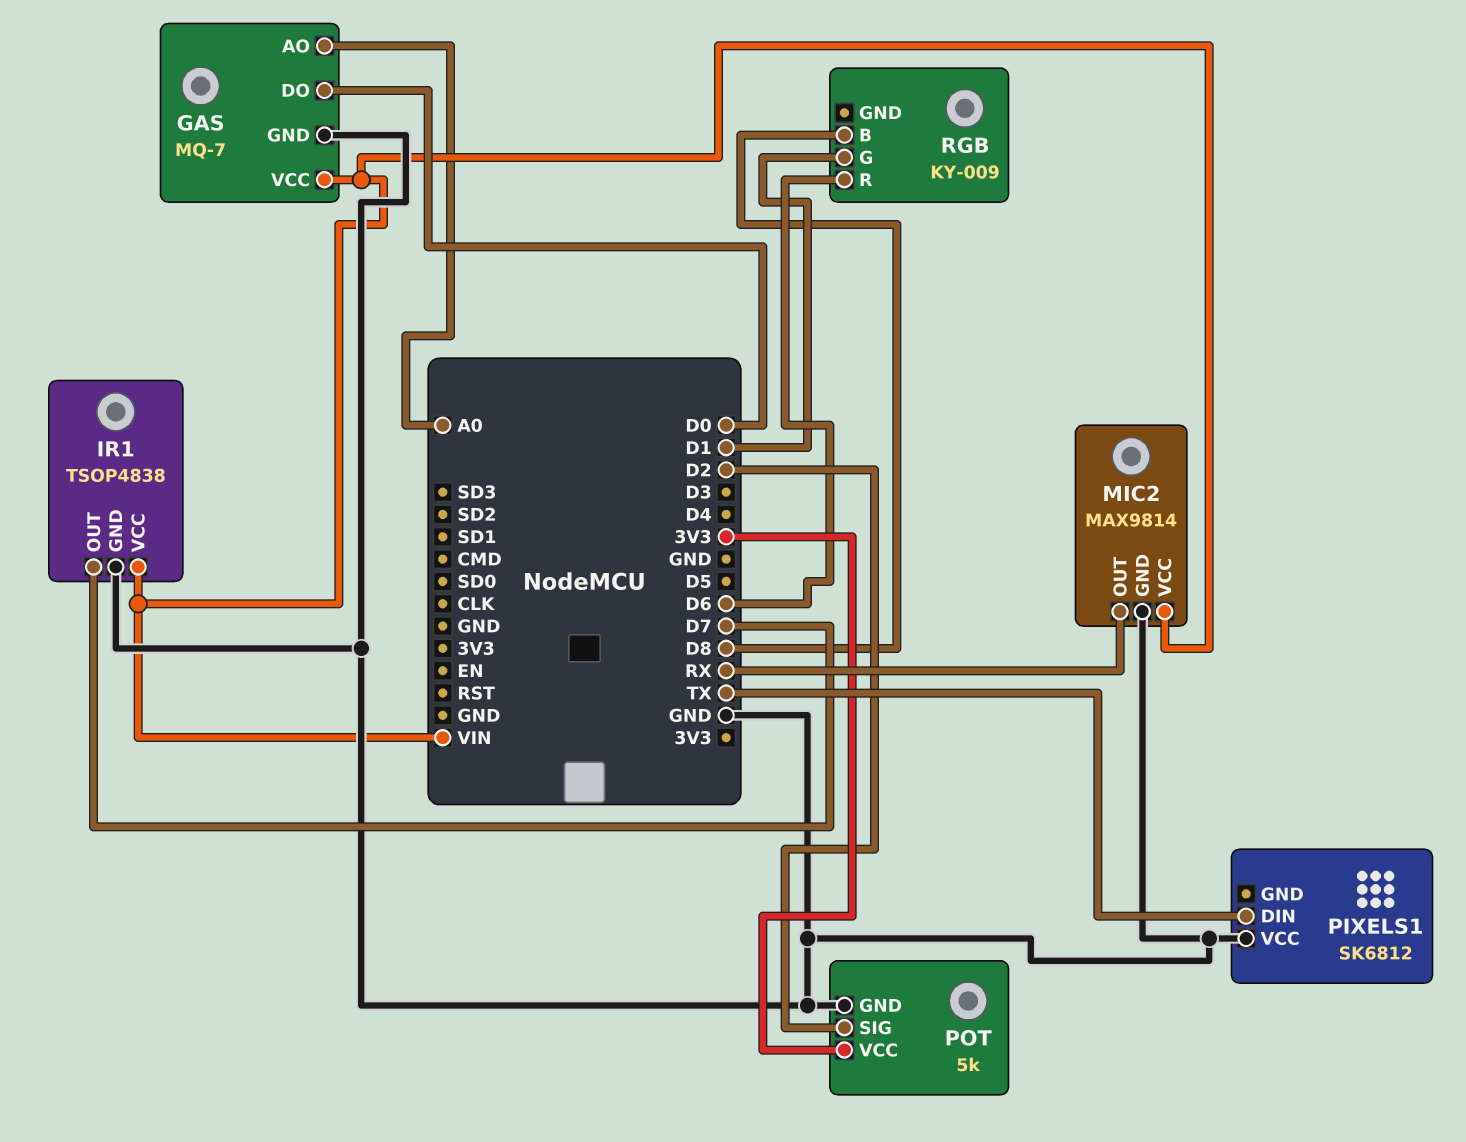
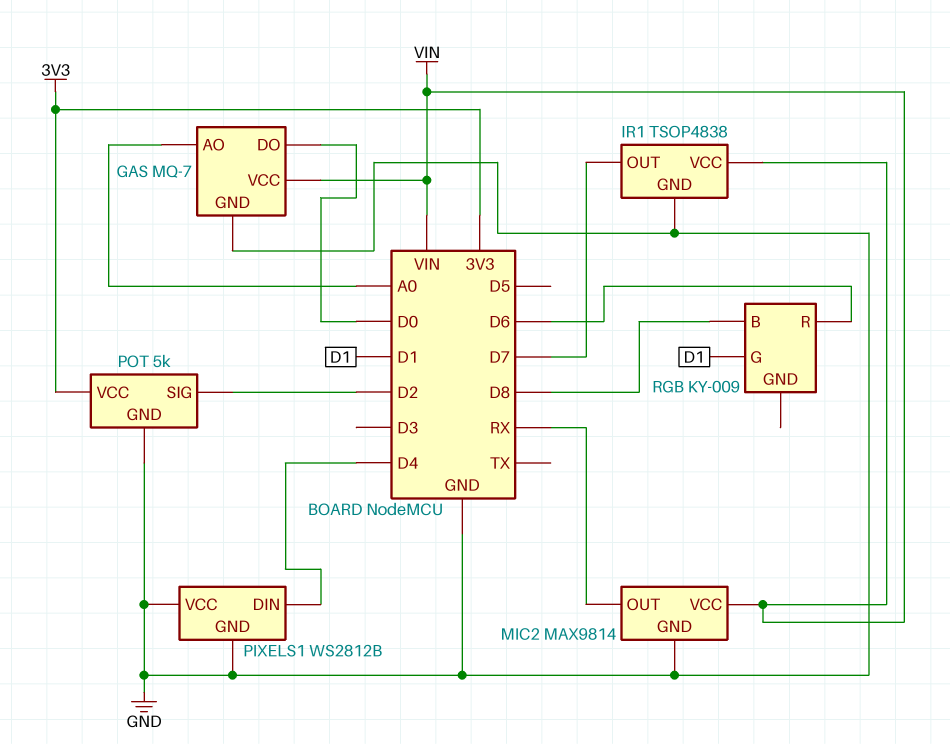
PIXELS1: SK6812 -> WS2812B
PIXELS1 pin DIN: TX -> D4
PIXELS1 pin GND: none -> GND

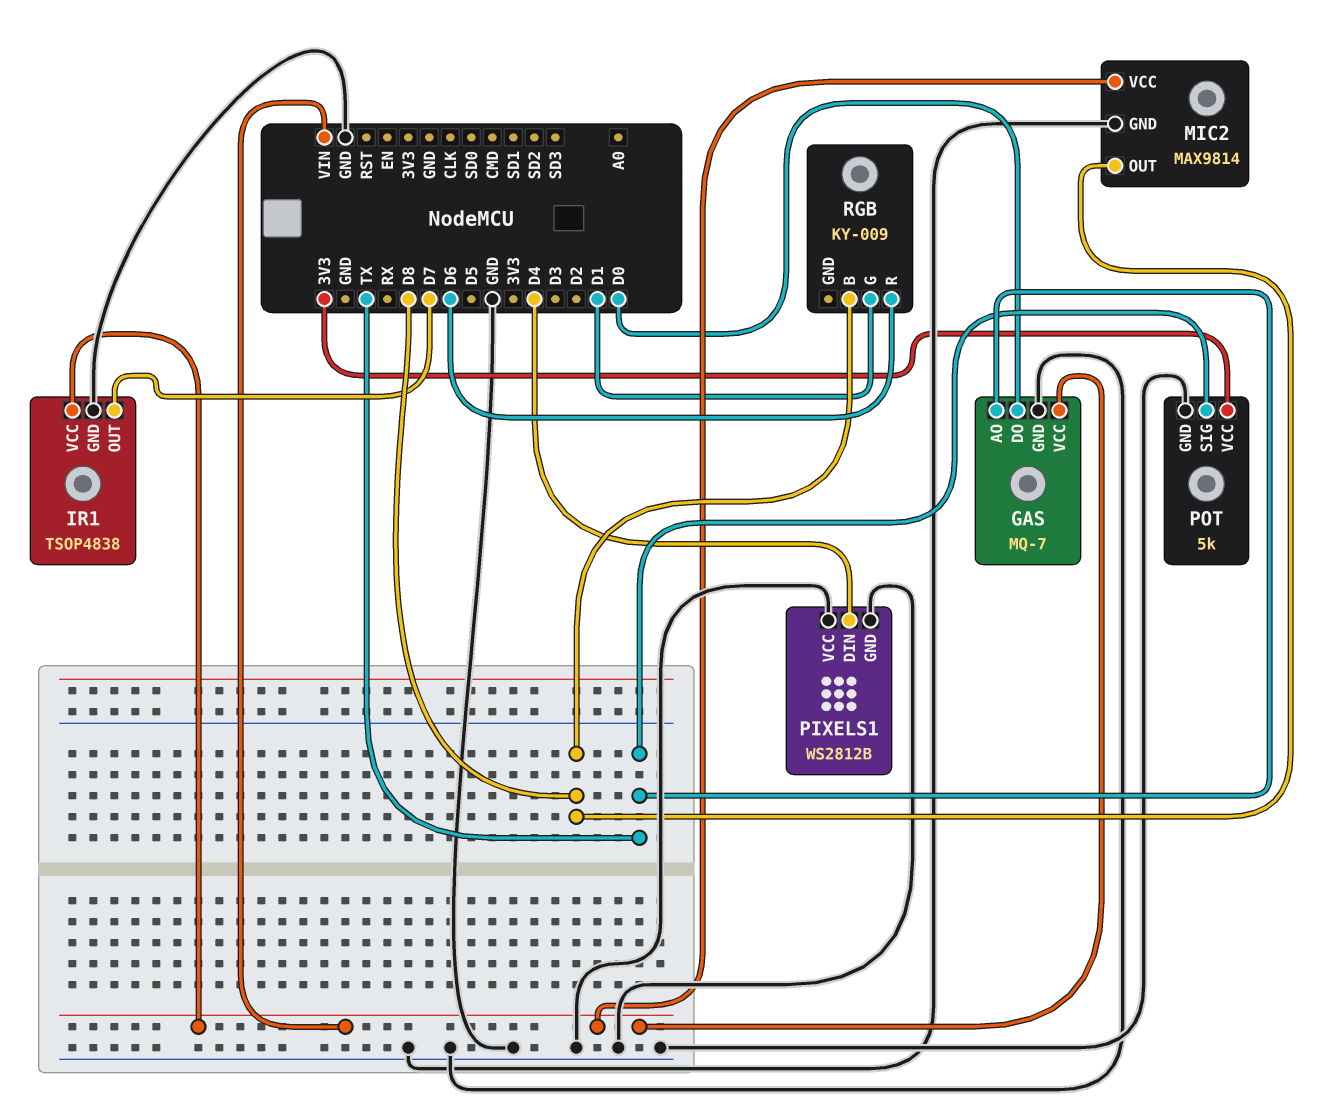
GAS pin AO: A0 -> TX
MIC2 pin OUT: RX -> D8
POT pin SIG: D2 -> TX

